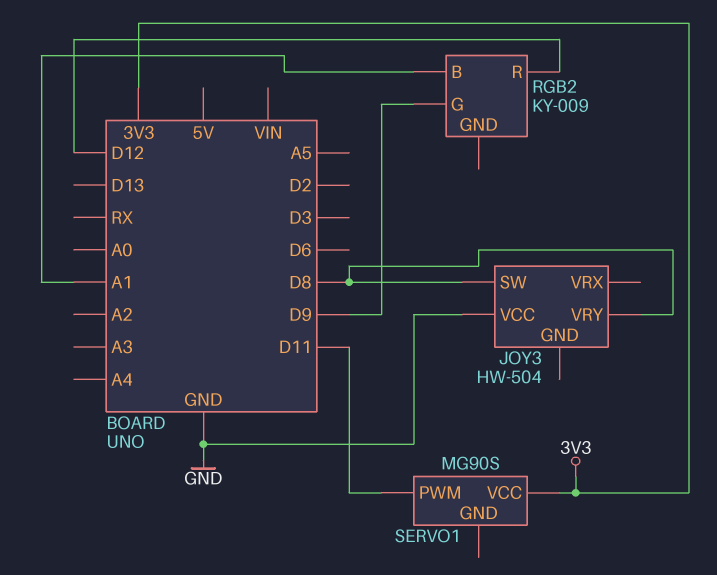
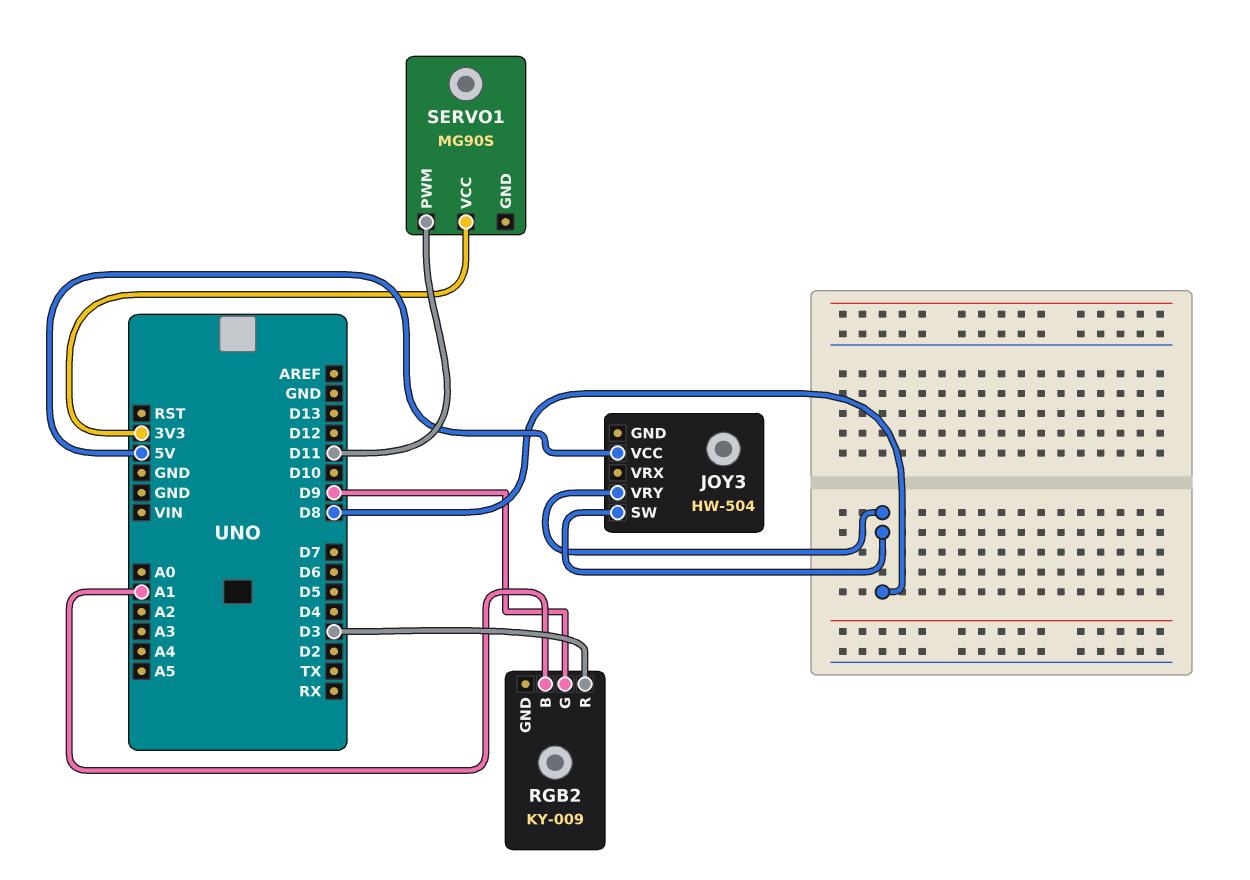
JOY3 pin VCC: GND -> 5V
RGB2 pin R: D12 -> D3

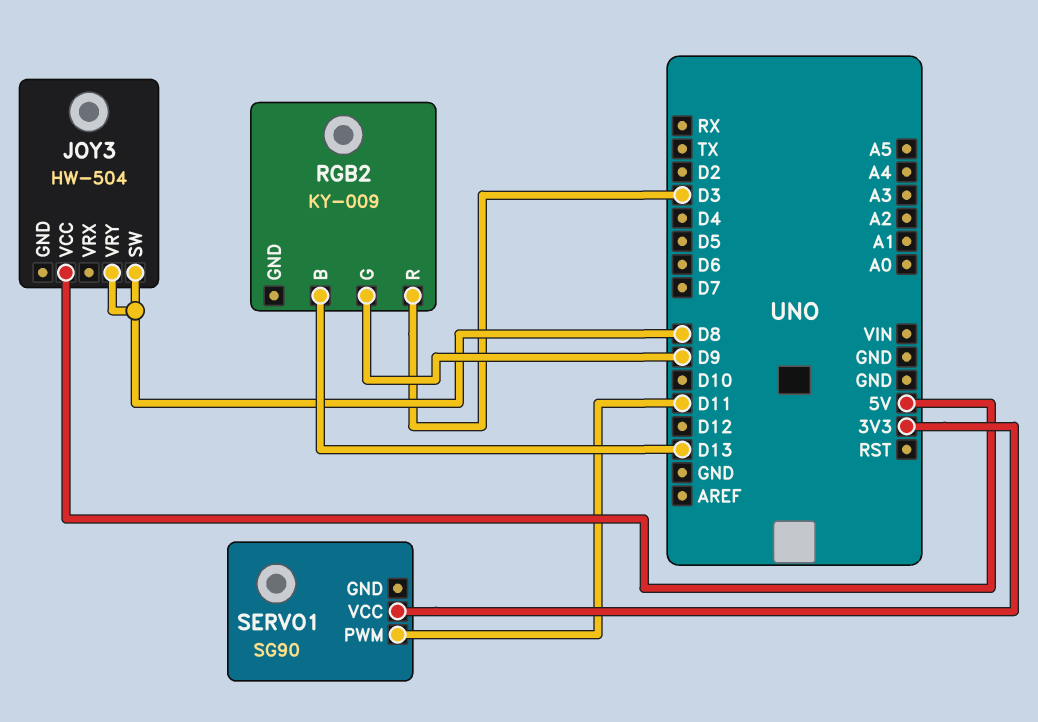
RGB2 pin B: A1 -> D13
SERVO1: MG90S -> SG90

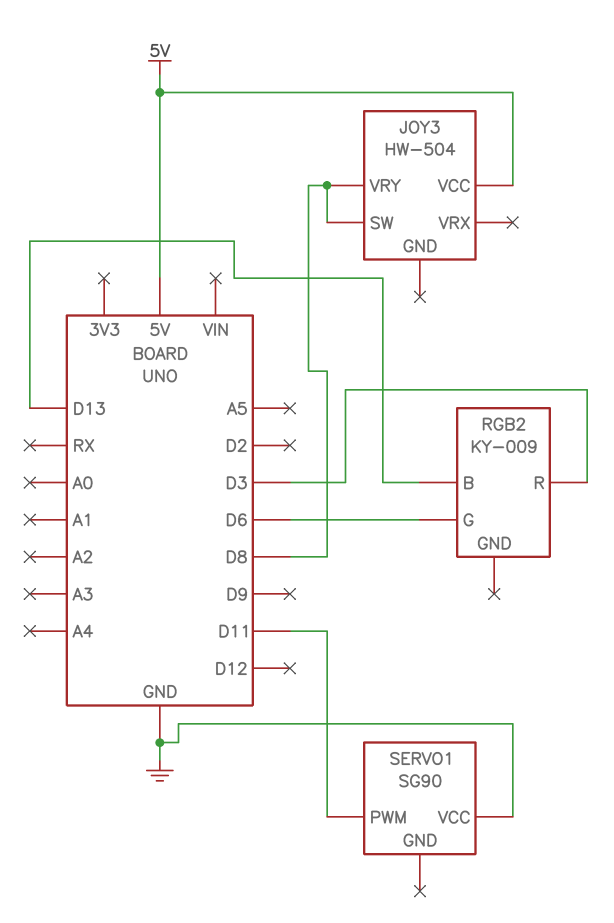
RGB2 pin G: D9 -> D6
SERVO1 pin VCC: 3V3 -> GND

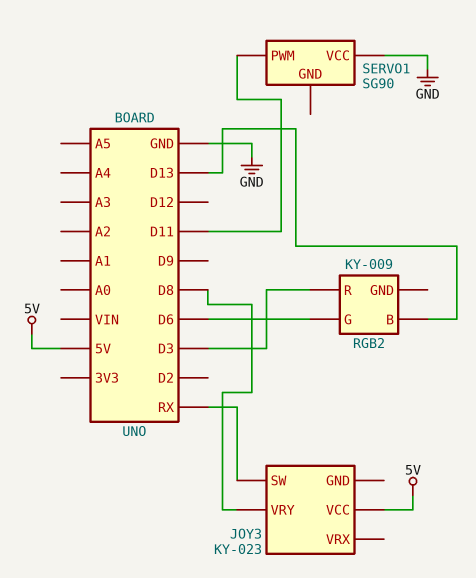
JOY3: HW-504 -> KY-023
JOY3 pin SW: D8 -> RX

